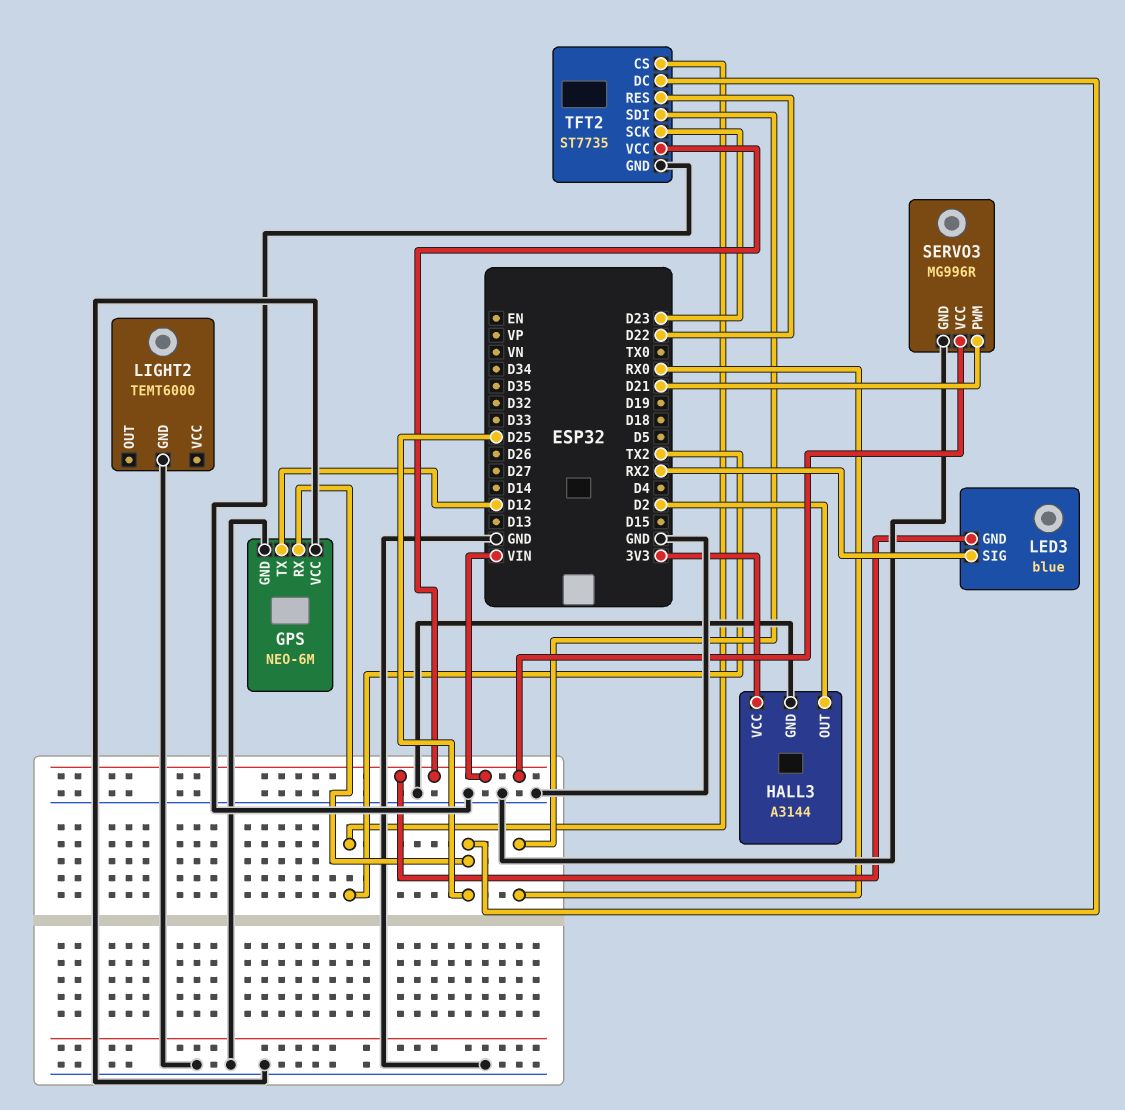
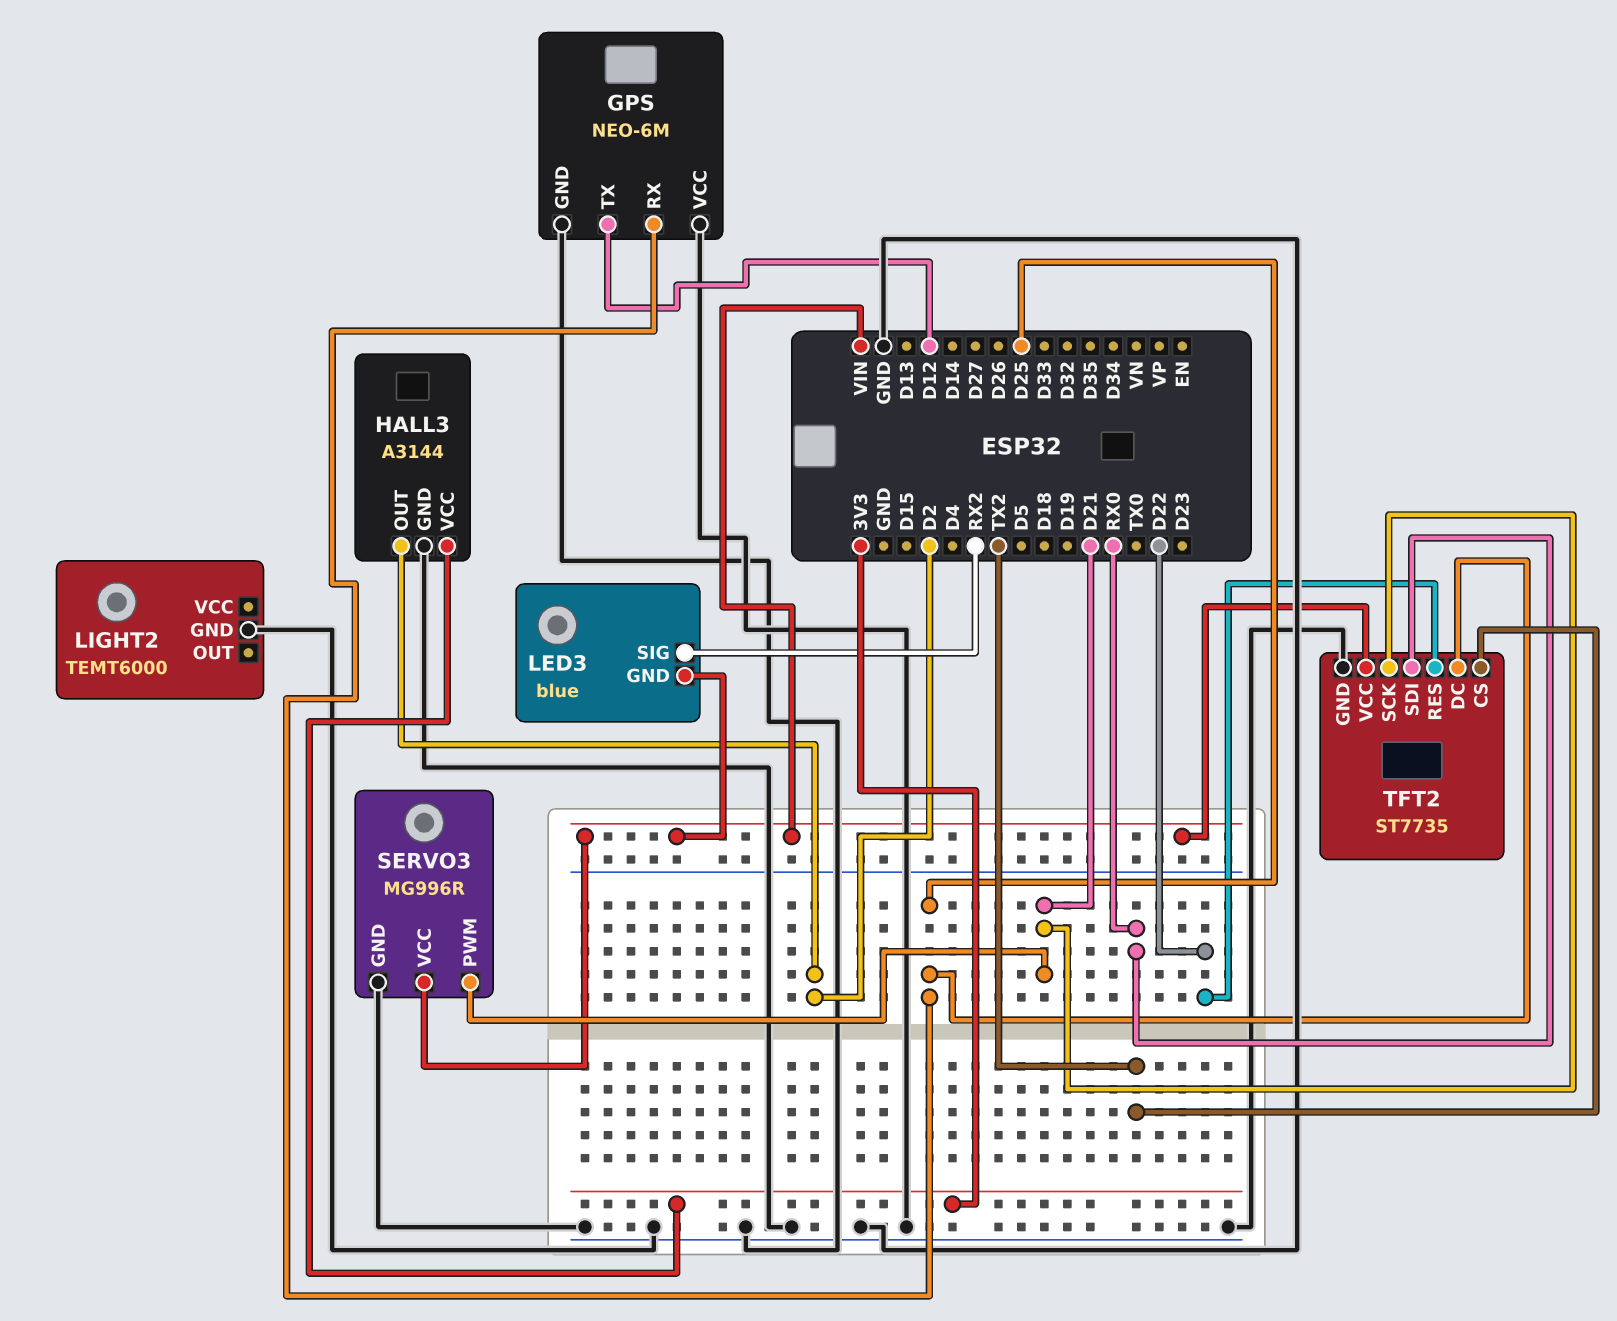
TFT2 pin SCK: D23 -> D21

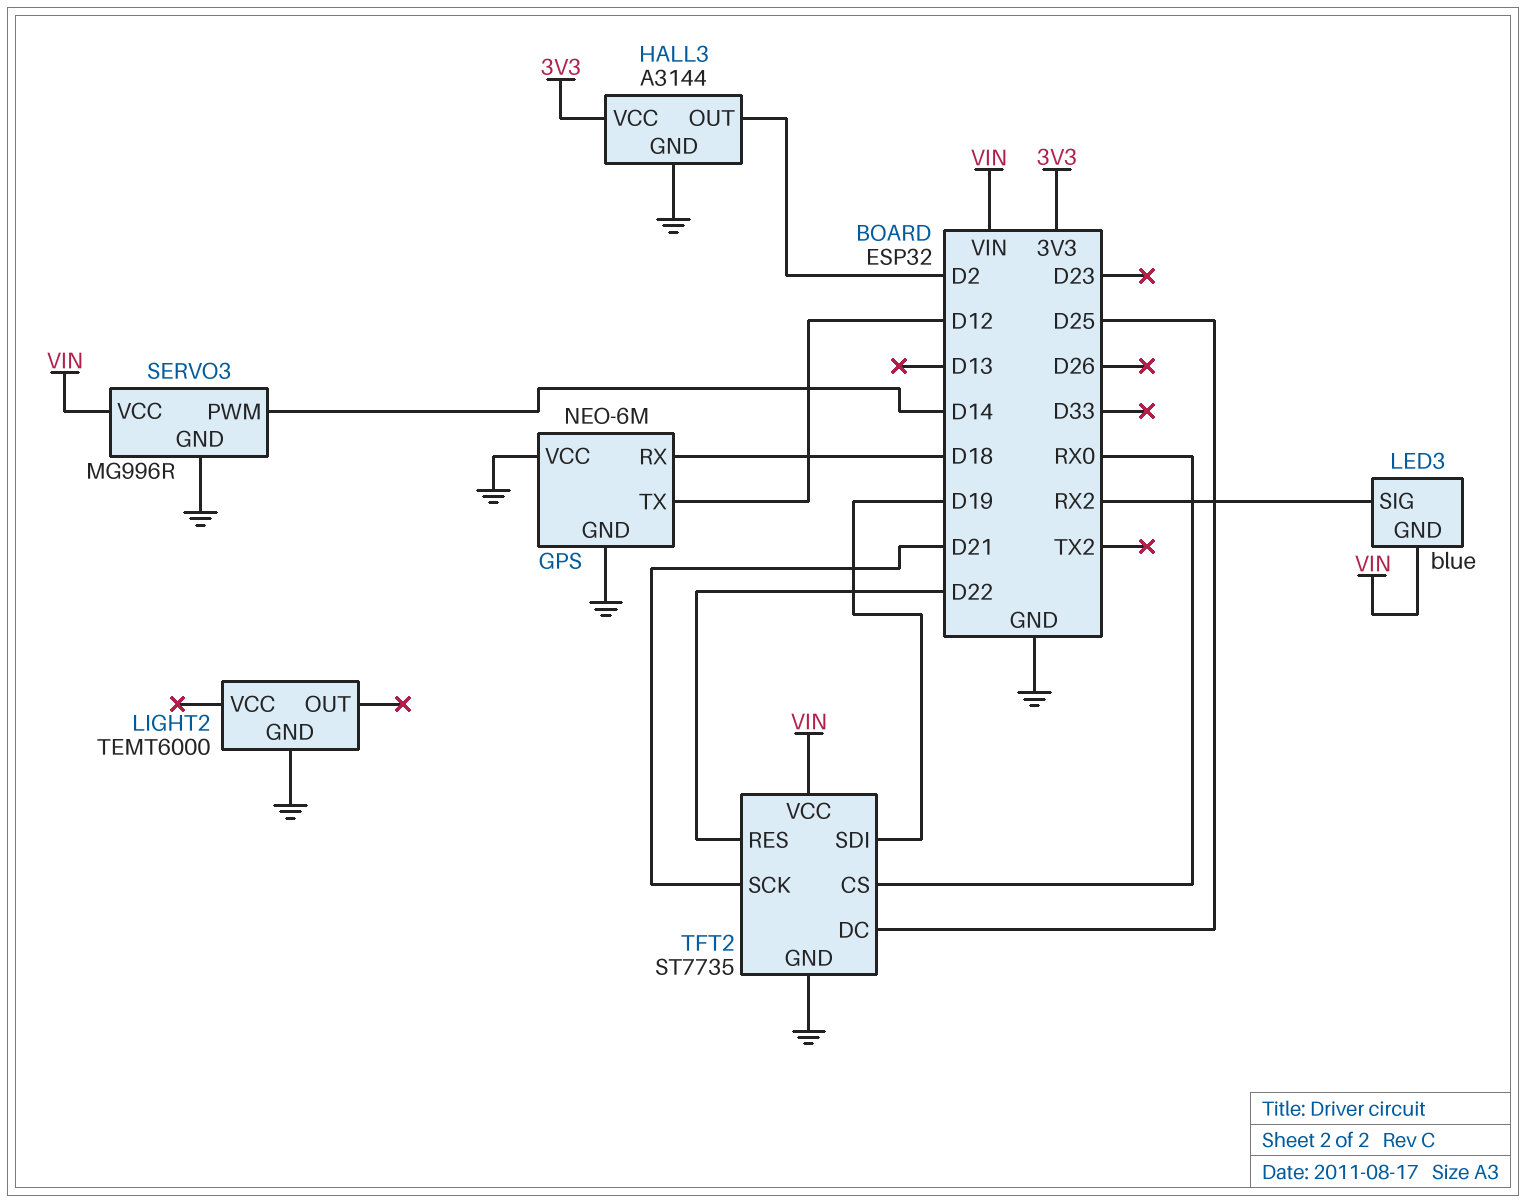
GPS pin RX: D25 -> D18
SERVO3 pin PWM: D21 -> D14
TFT2 pin CS: TX2 -> RX0
TFT2 pin SDI: RX0 -> D19

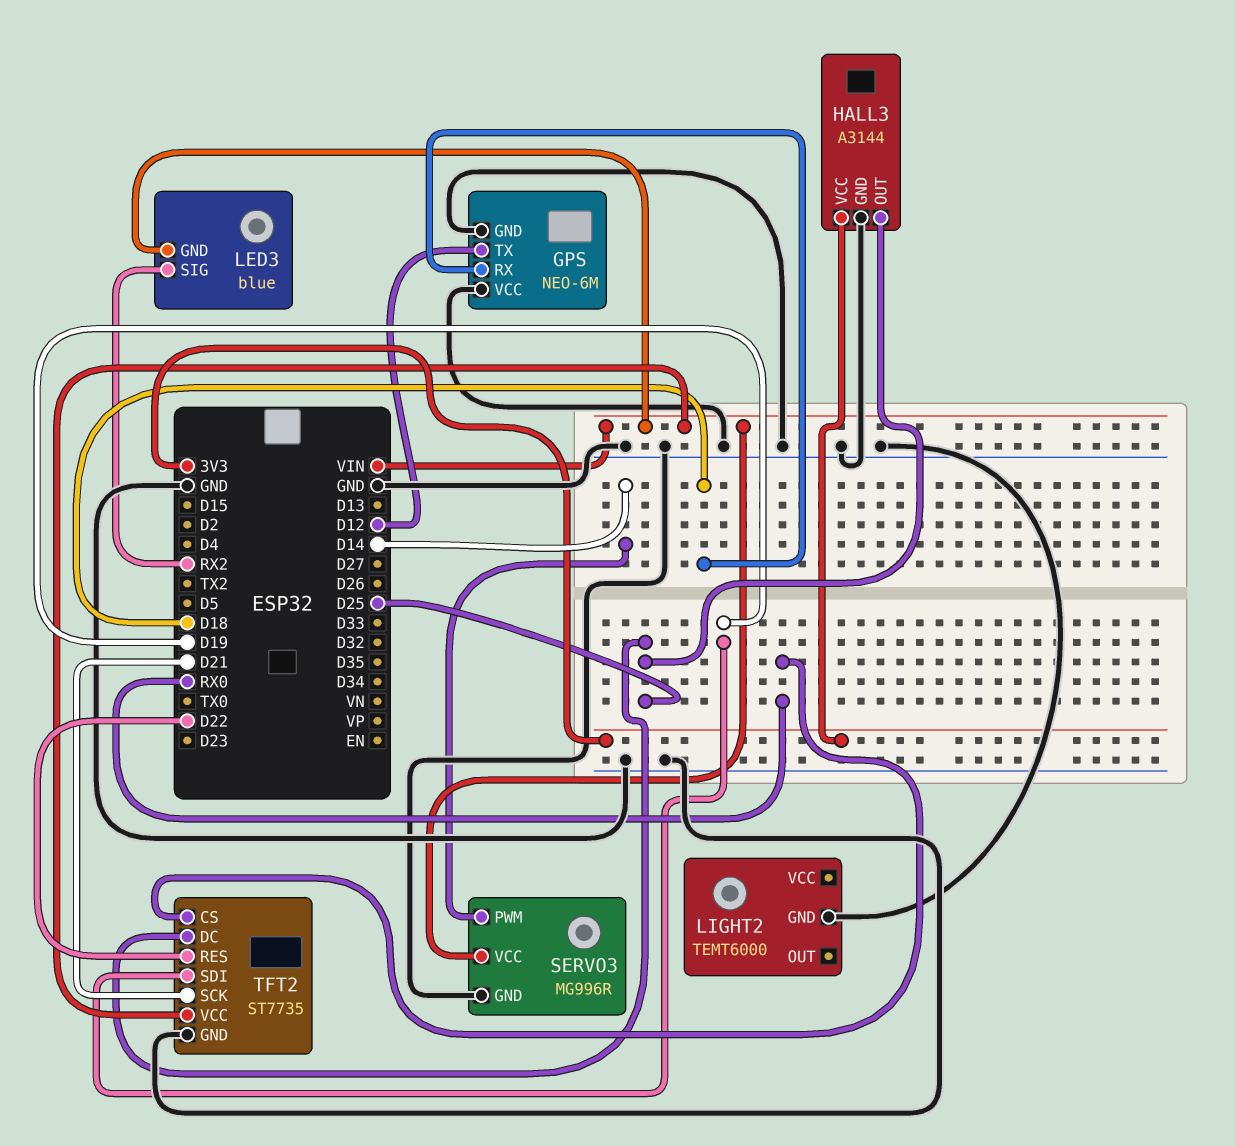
HALL3 pin OUT: D2 -> D25

